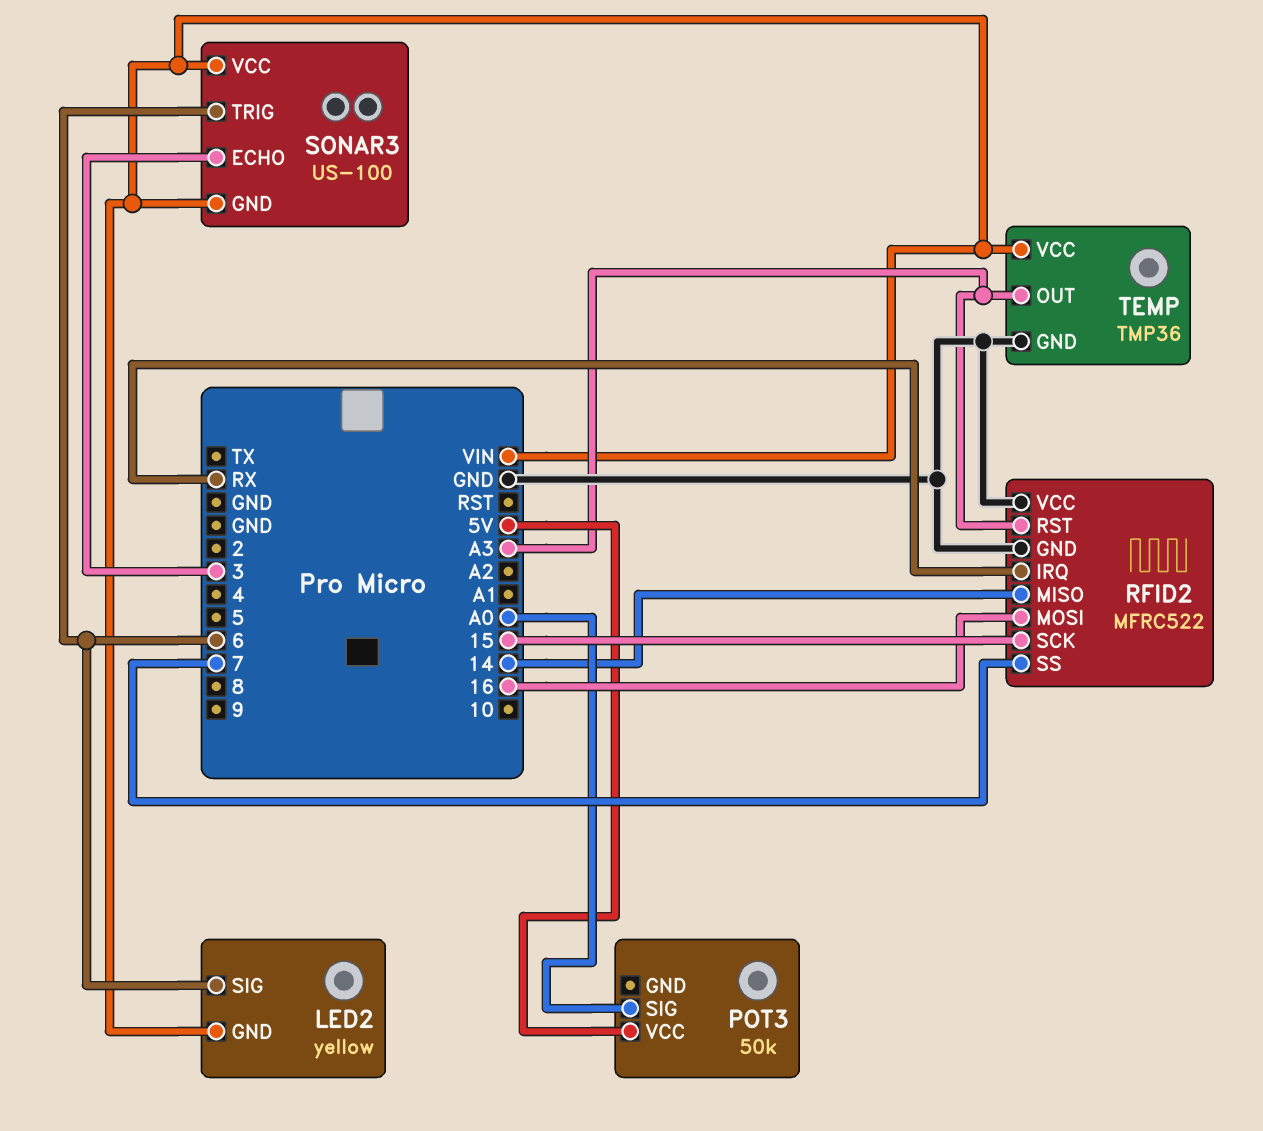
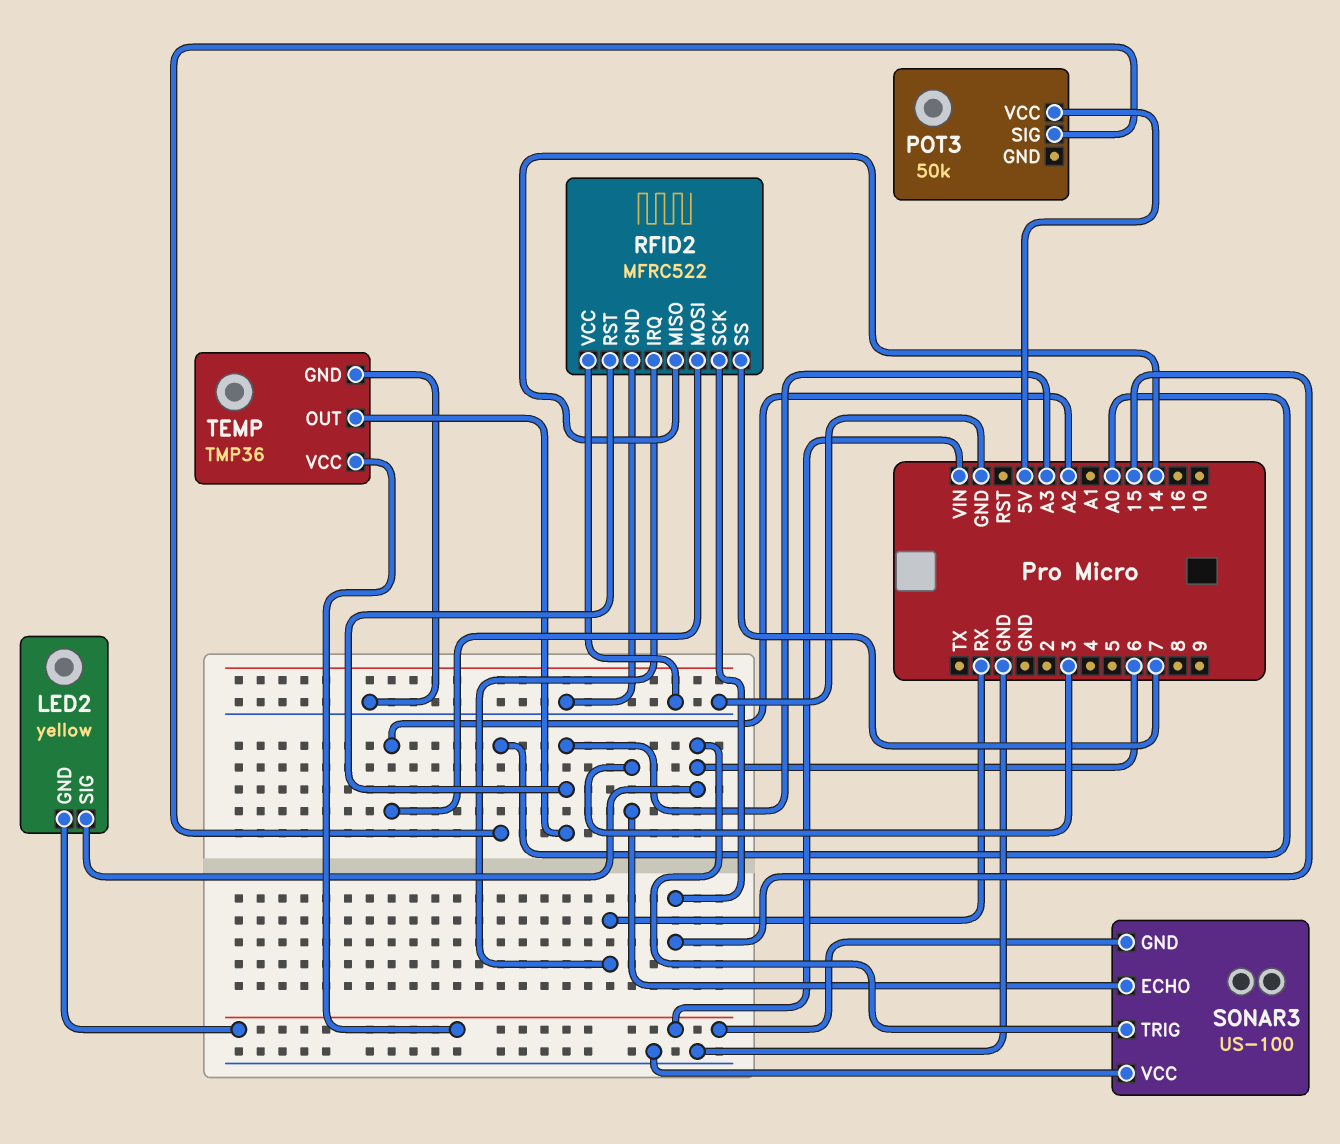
RFID2 pin MOSI: 16 -> A2
SONAR3 pin VCC: VIN -> GND

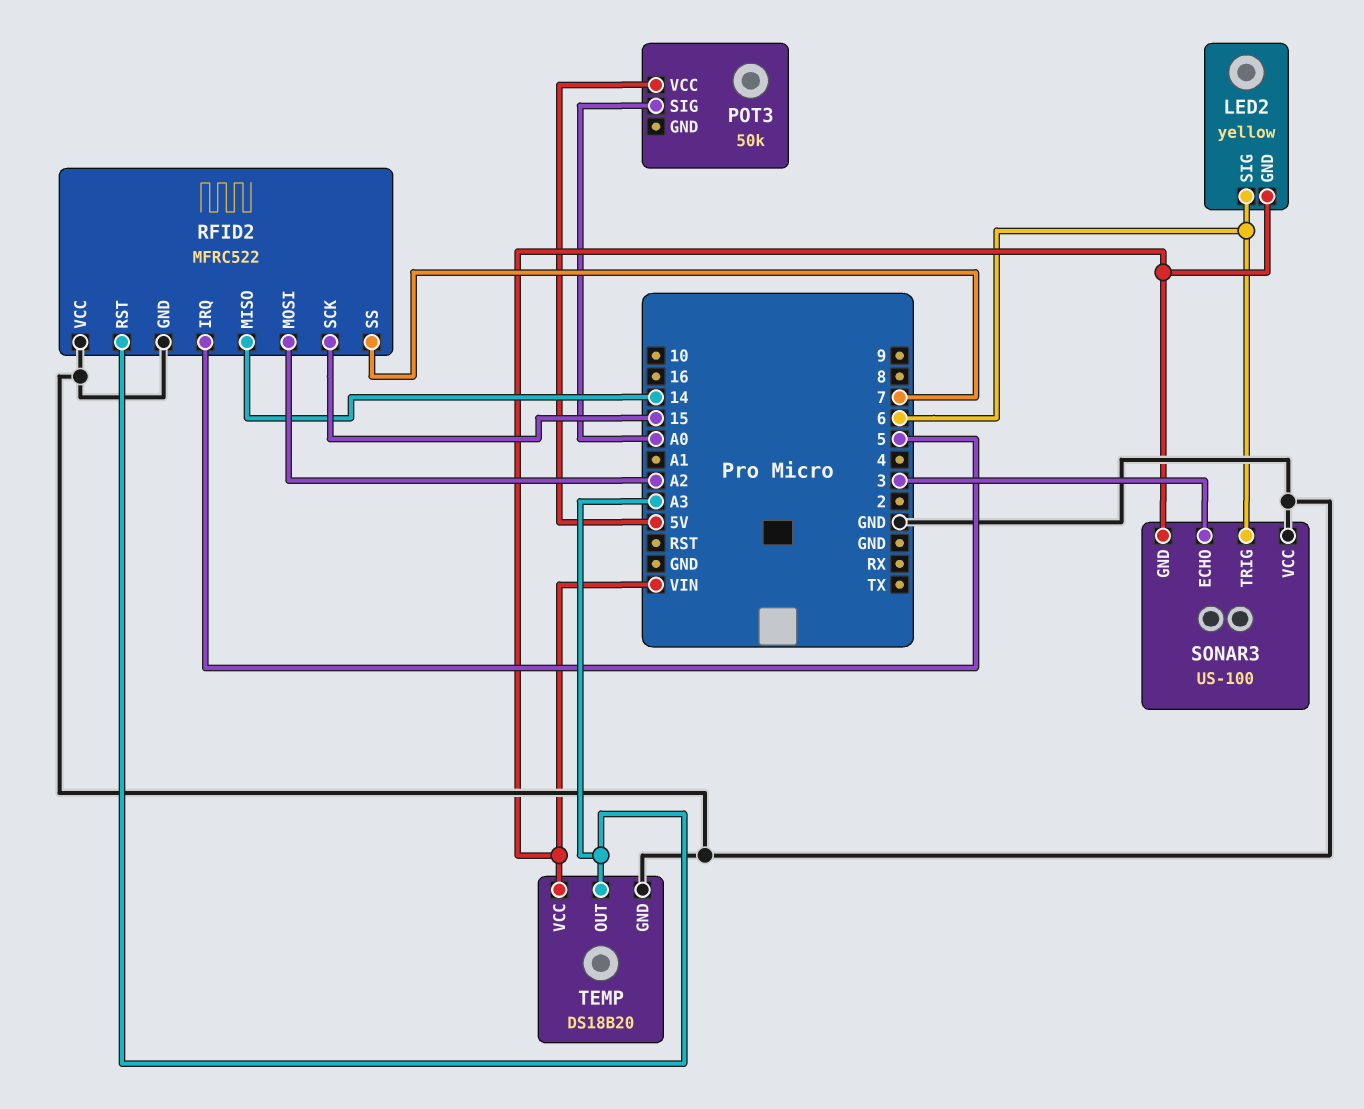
RFID2 pin IRQ: RX -> 5
TEMP: TMP36 -> DS18B20

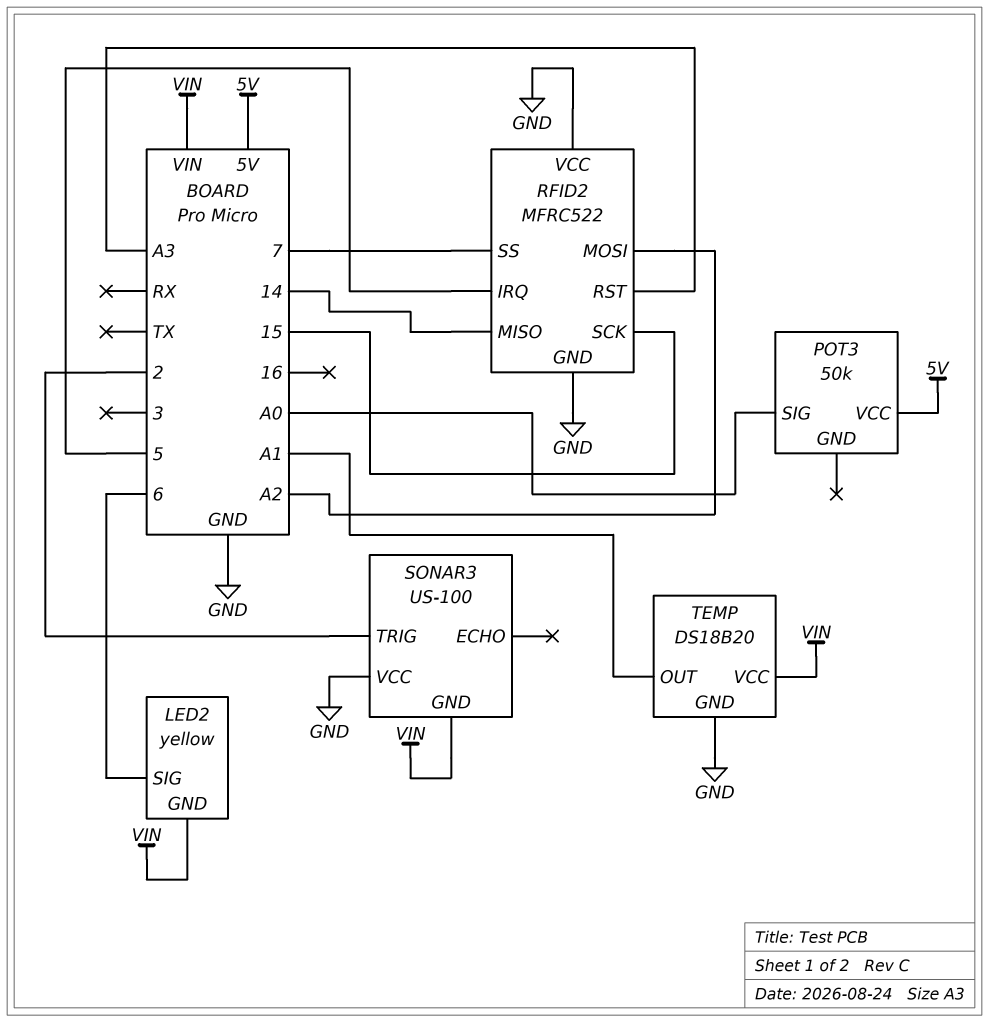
SONAR3 pin ECHO: 3 -> none
SONAR3 pin TRIG: 6 -> 2
TEMP pin OUT: A3 -> A1

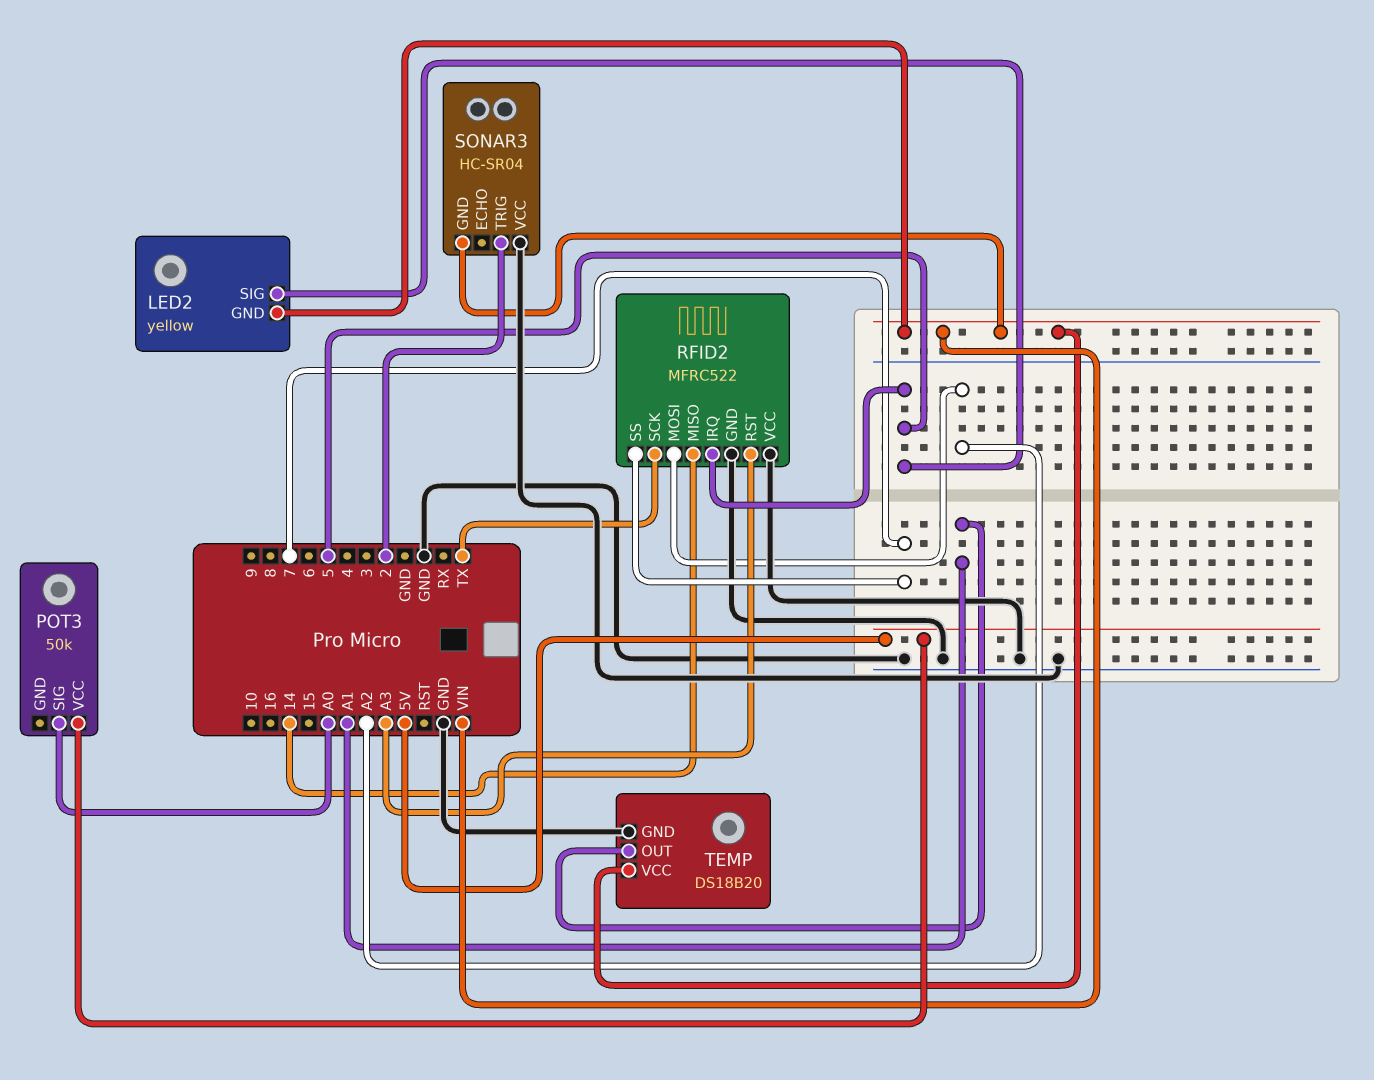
LED2 pin SIG: 6 -> 5
RFID2 pin SCK: 15 -> TX
SONAR3: US-100 -> HC-SR04

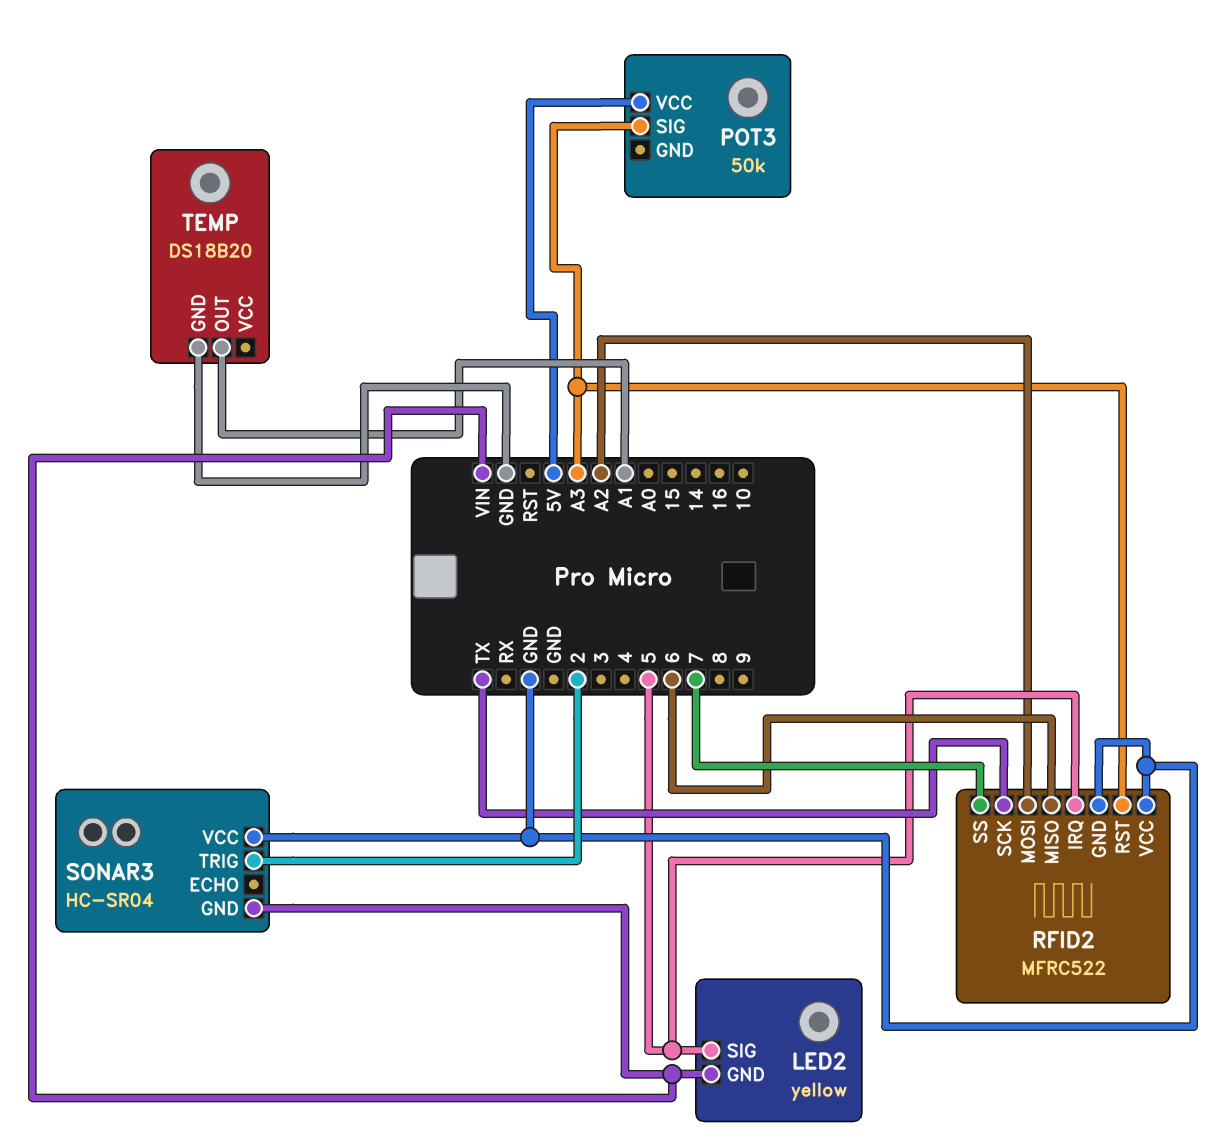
POT3 pin SIG: A0 -> A3
RFID2 pin MISO: 14 -> 6
TEMP pin VCC: VIN -> none

